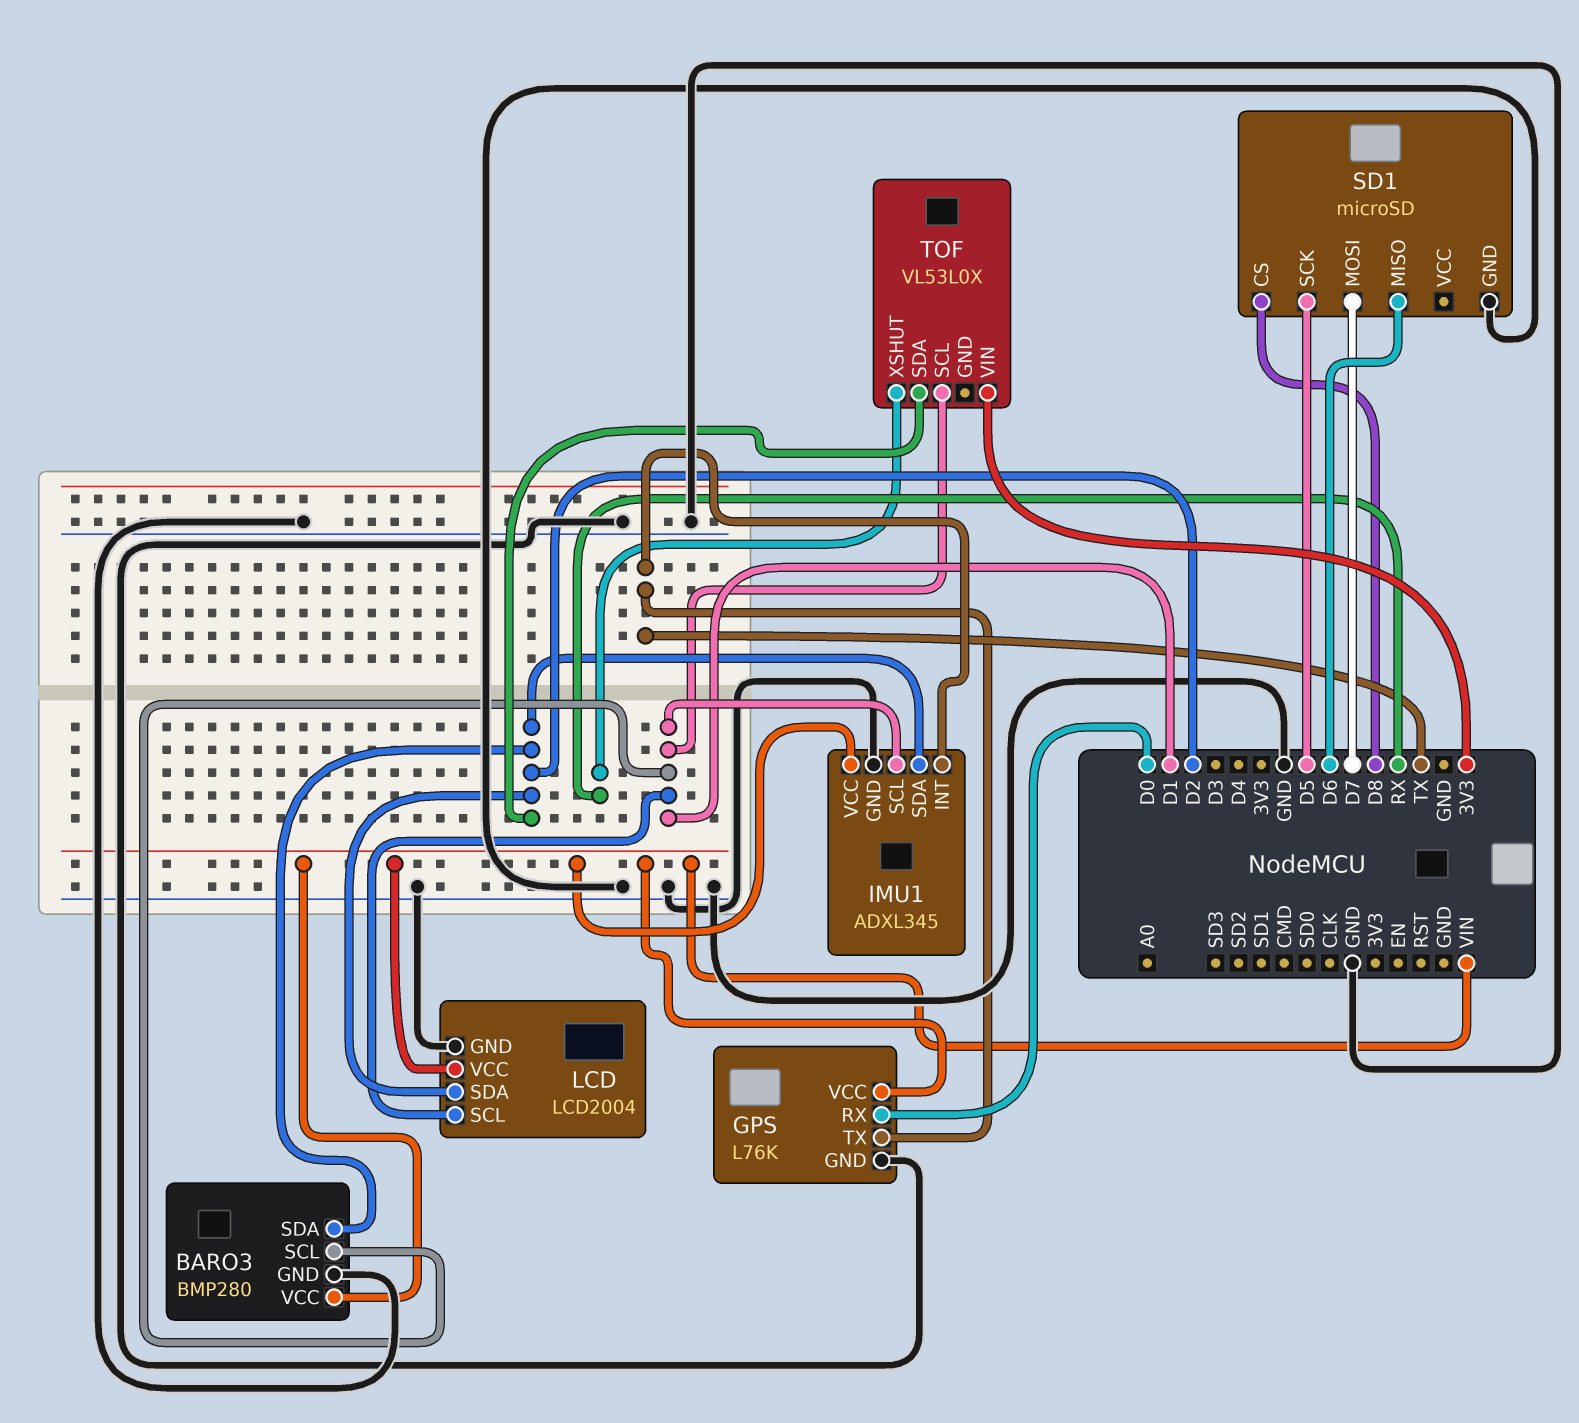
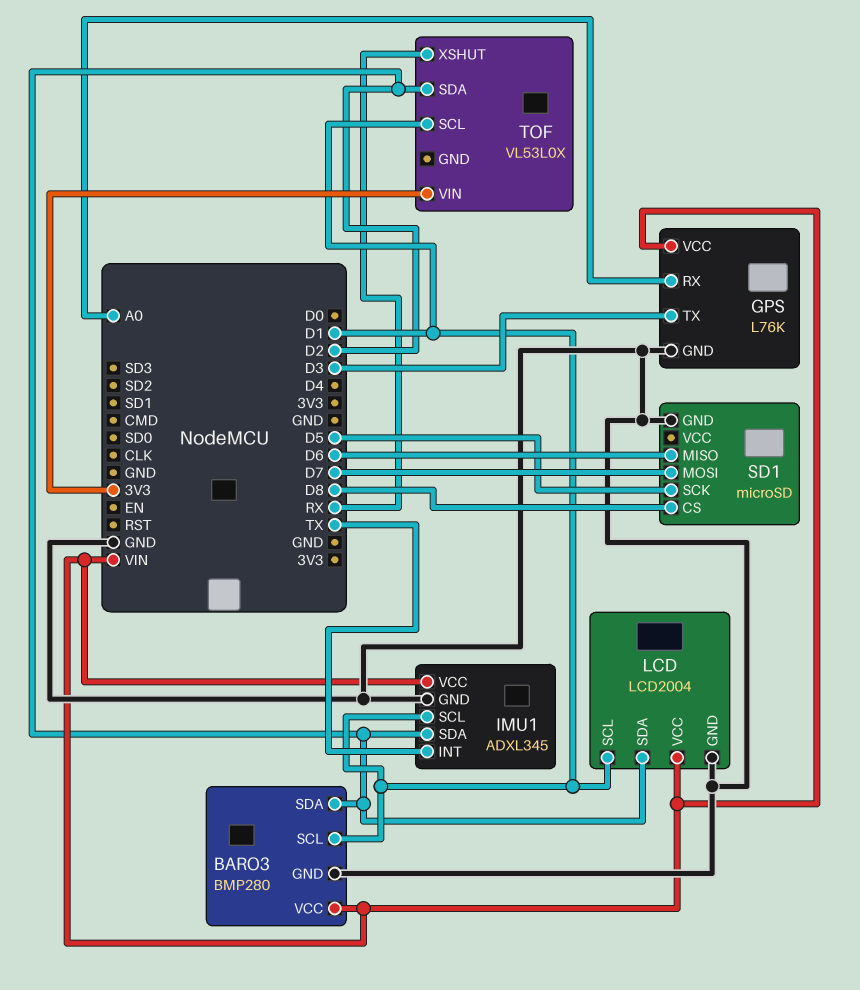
GPS pin RX: D0 -> A0
GPS pin TX: TX -> D3

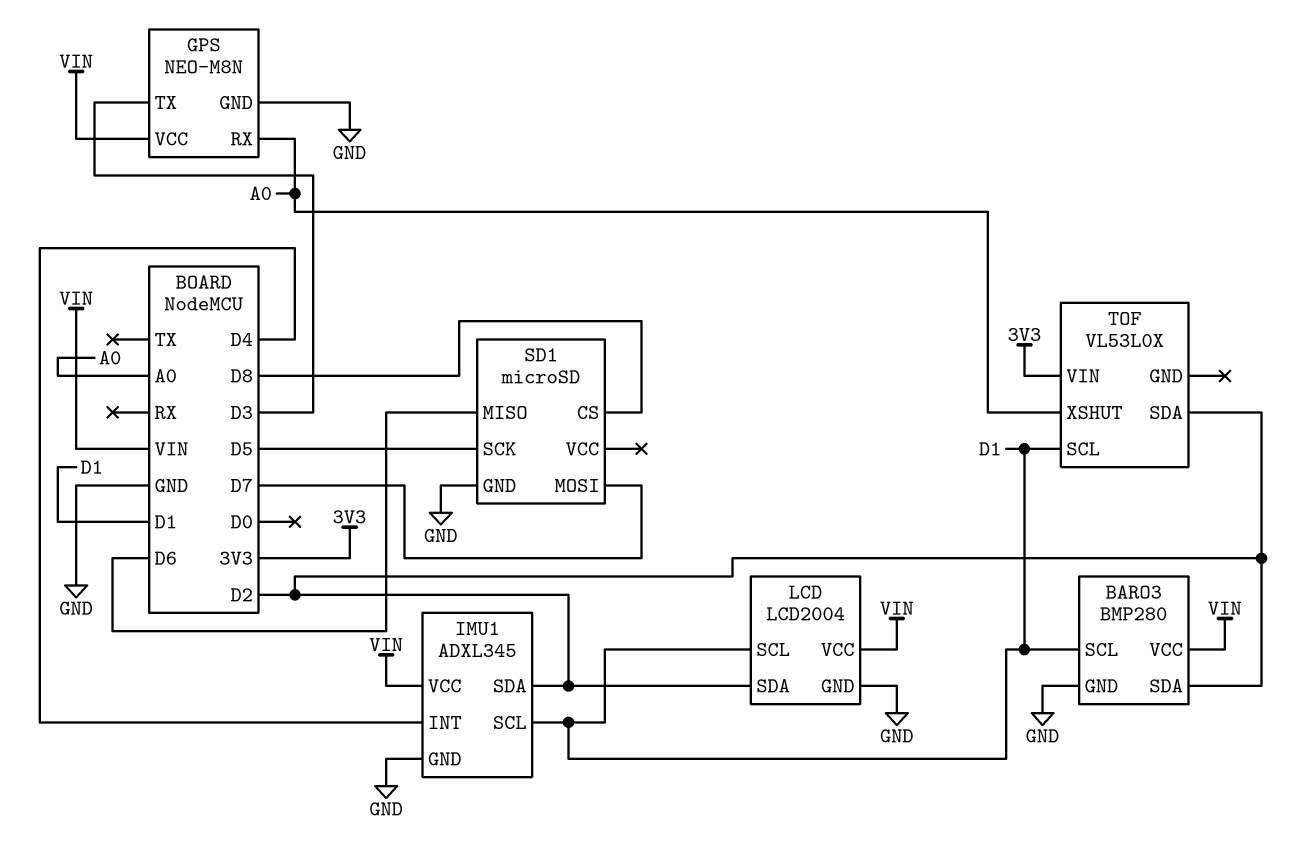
GPS: L76K -> NEO-M8N
IMU1 pin INT: TX -> D4
TOF pin XSHUT: RX -> A0

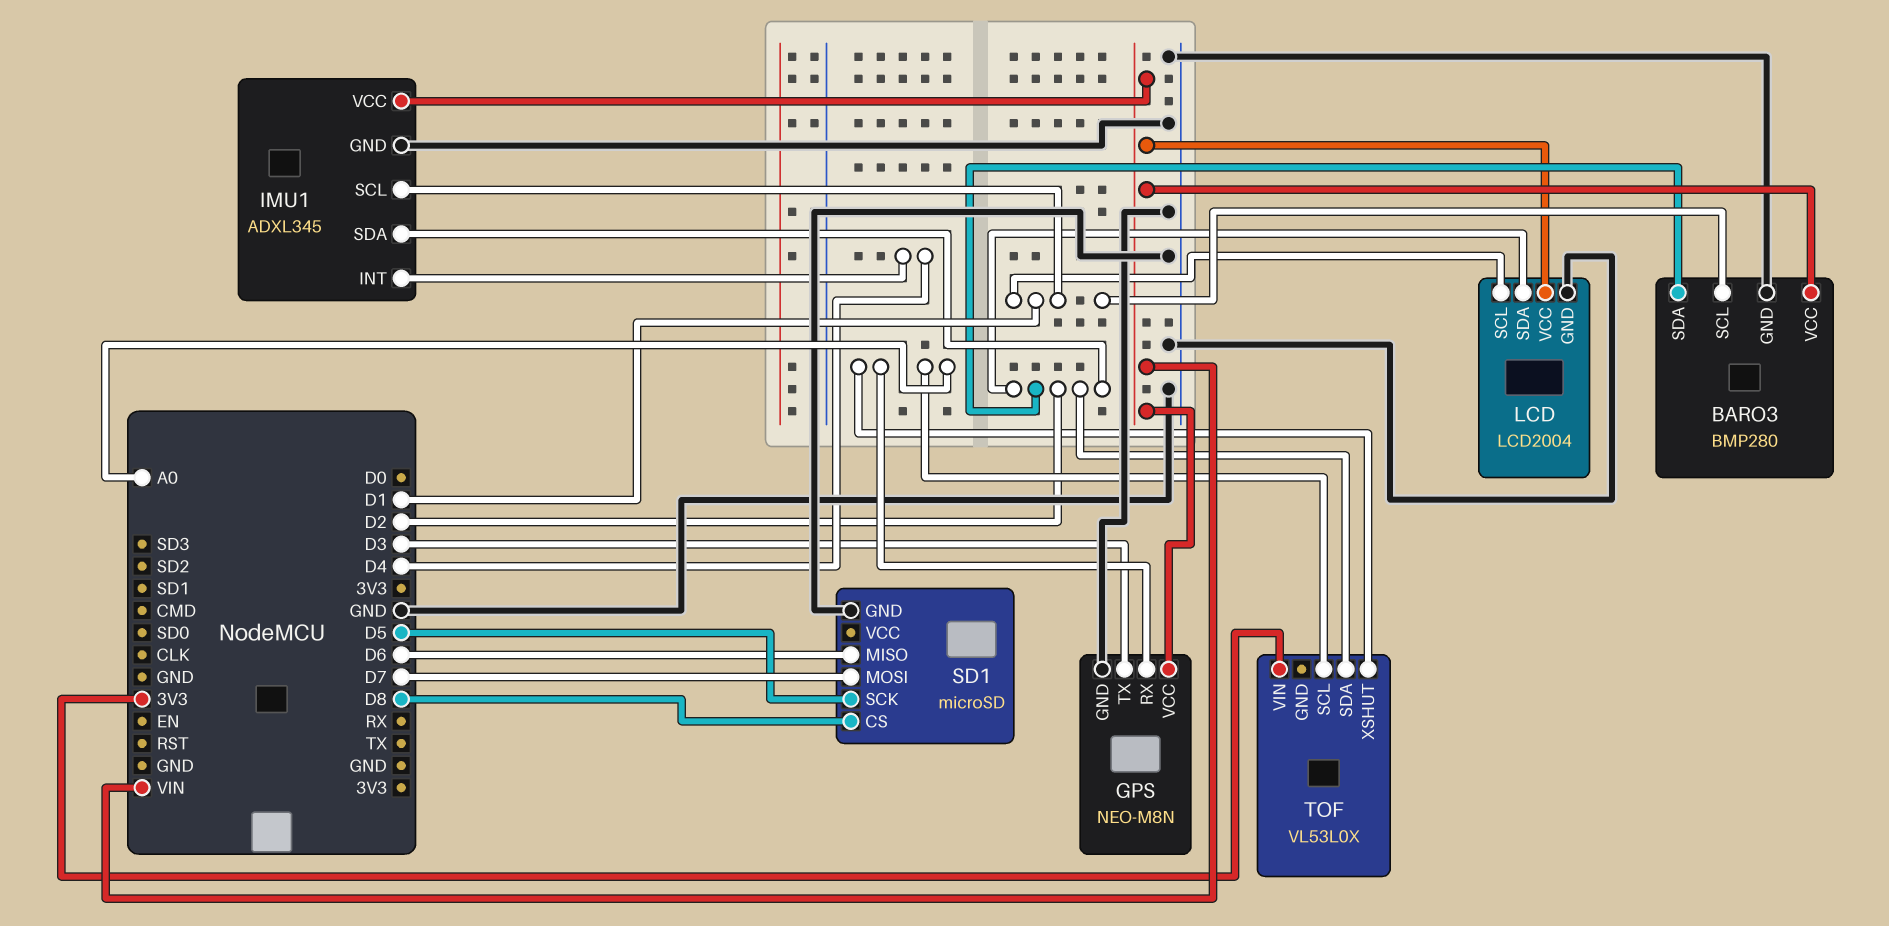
TOF pin SCL: D1 -> A0

